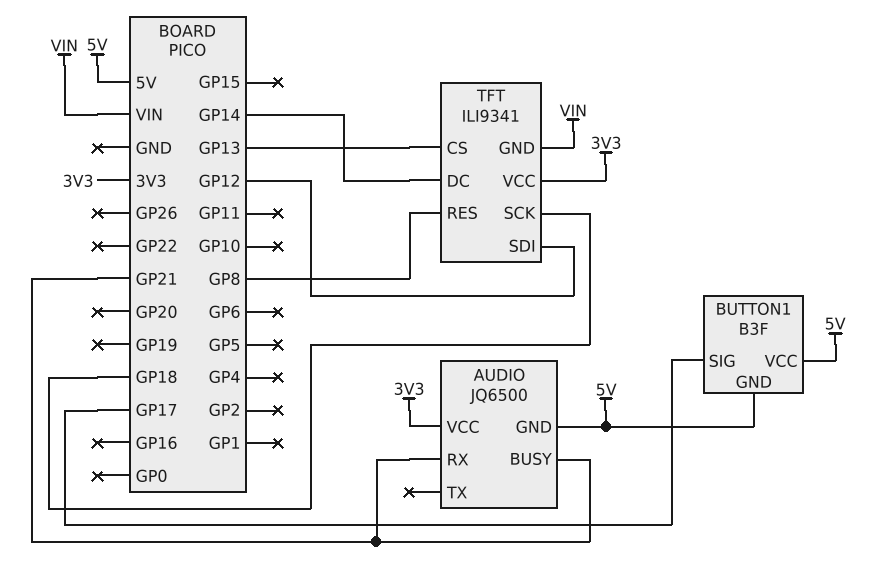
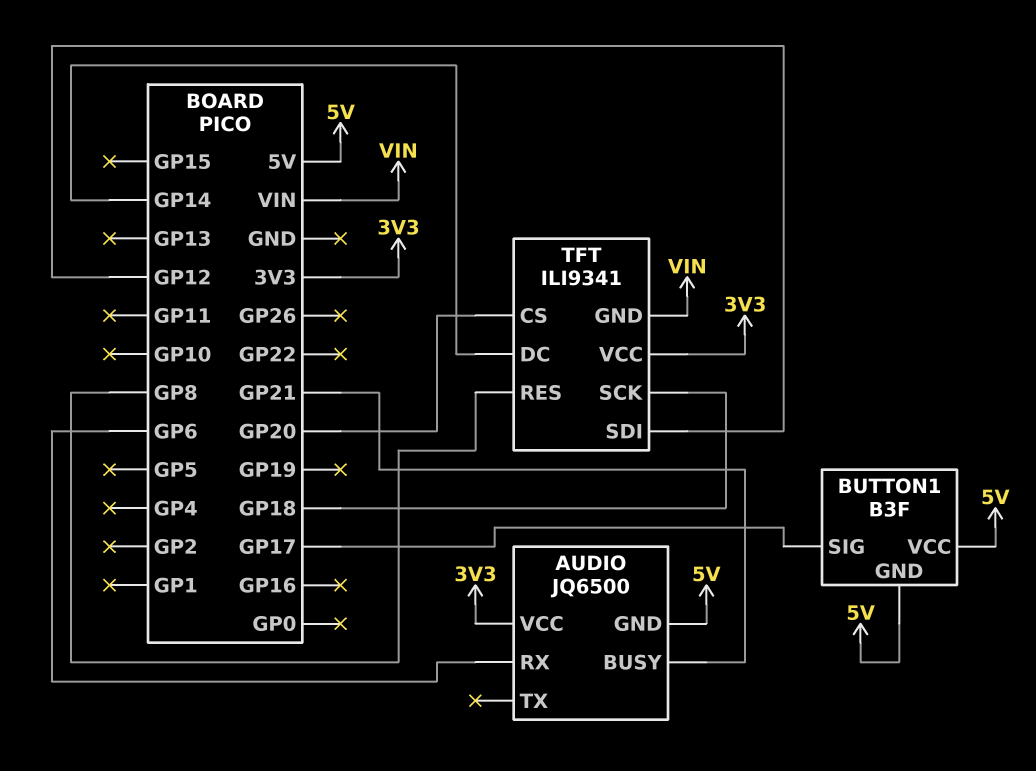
AUDIO pin RX: GP21 -> GP6
TFT pin CS: GP13 -> GP20

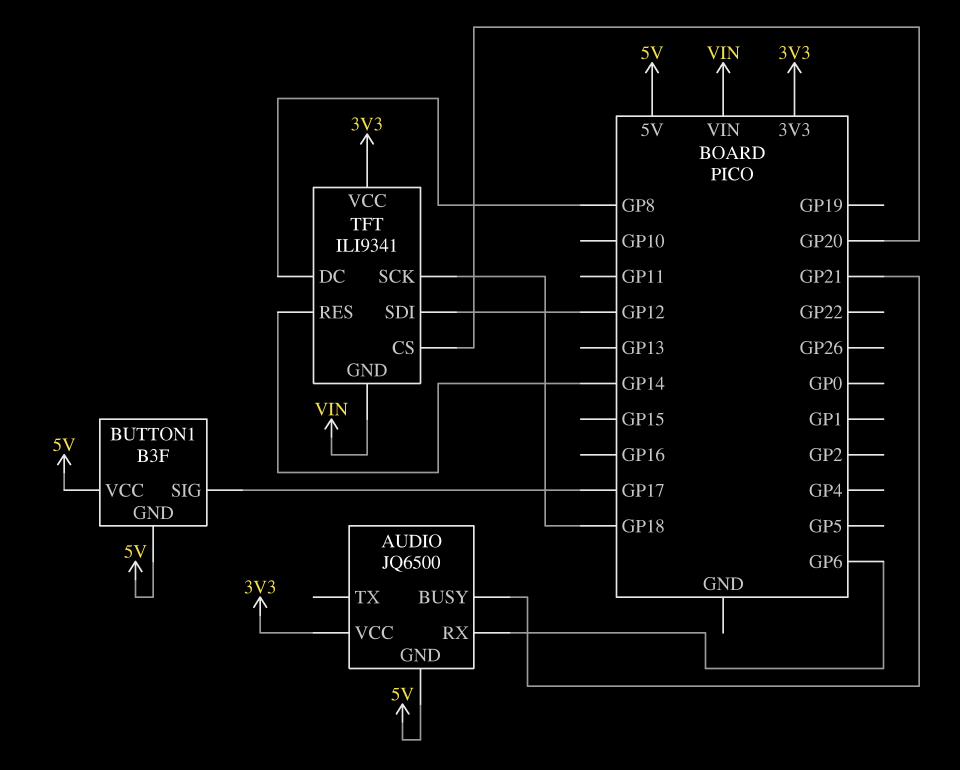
TFT pin DC: GP14 -> GP8
TFT pin RES: GP8 -> GP14

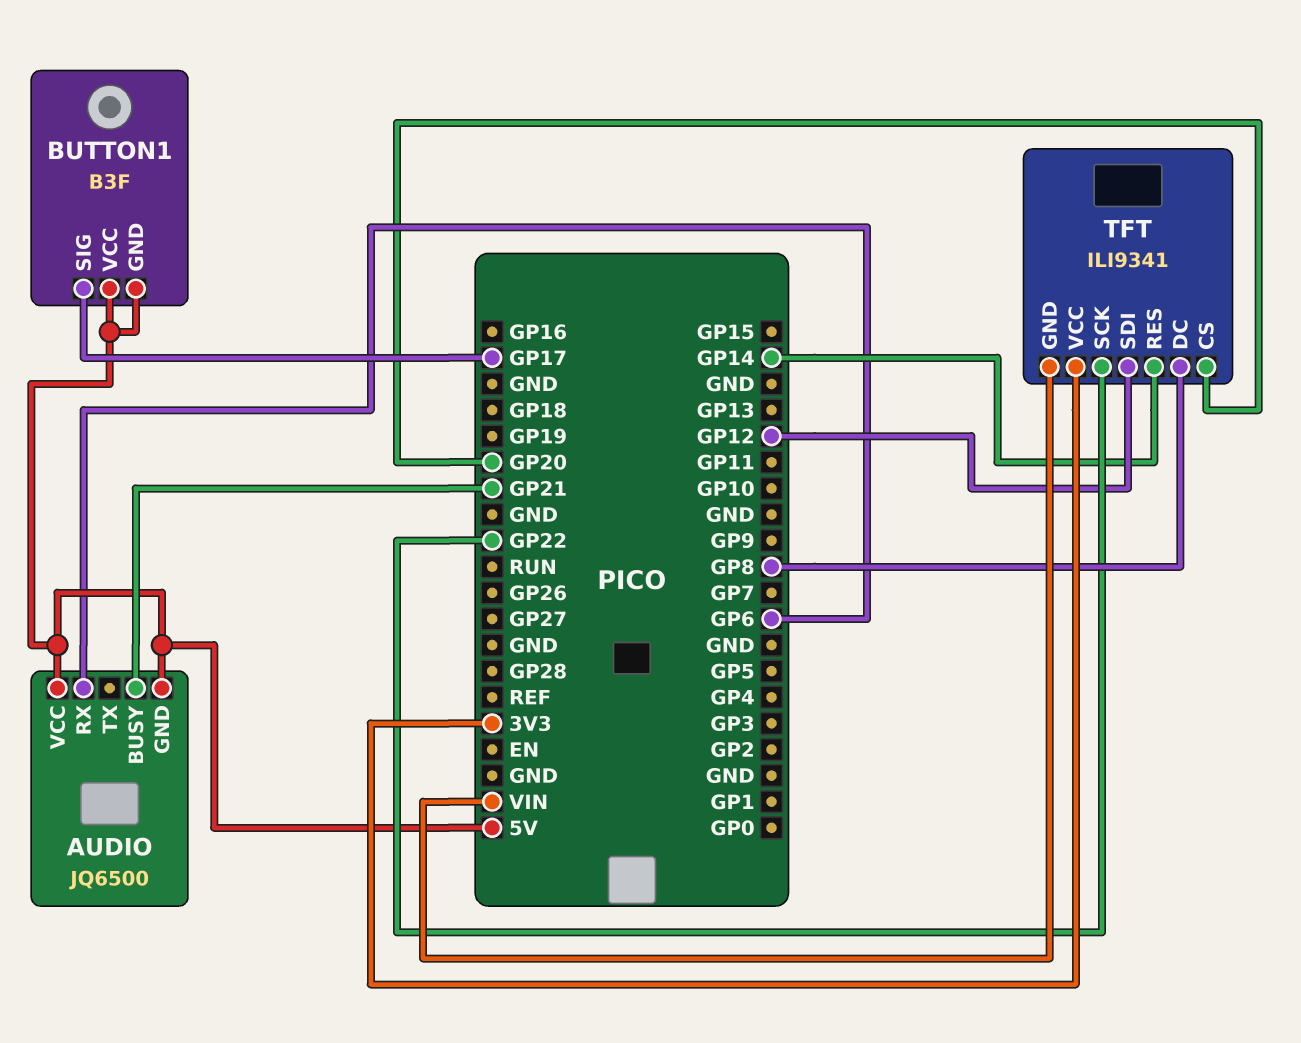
AUDIO pin VCC: 3V3 -> 5V
TFT pin SCK: GP18 -> GP22

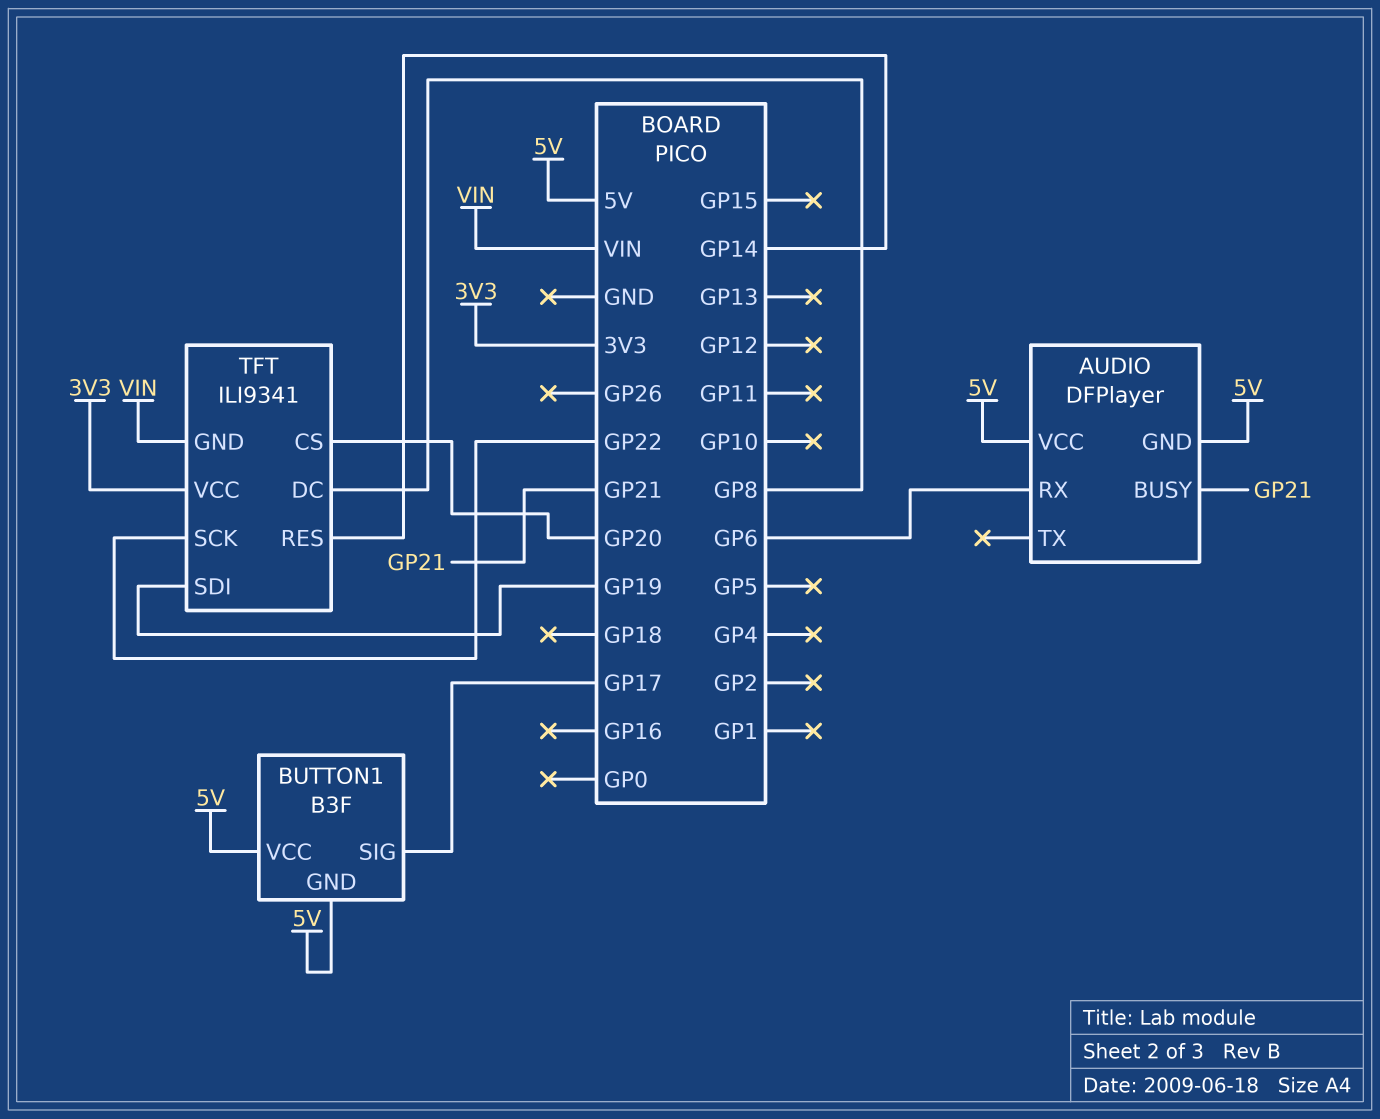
AUDIO: JQ6500 -> DFPlayer
TFT pin SDI: GP12 -> GP19

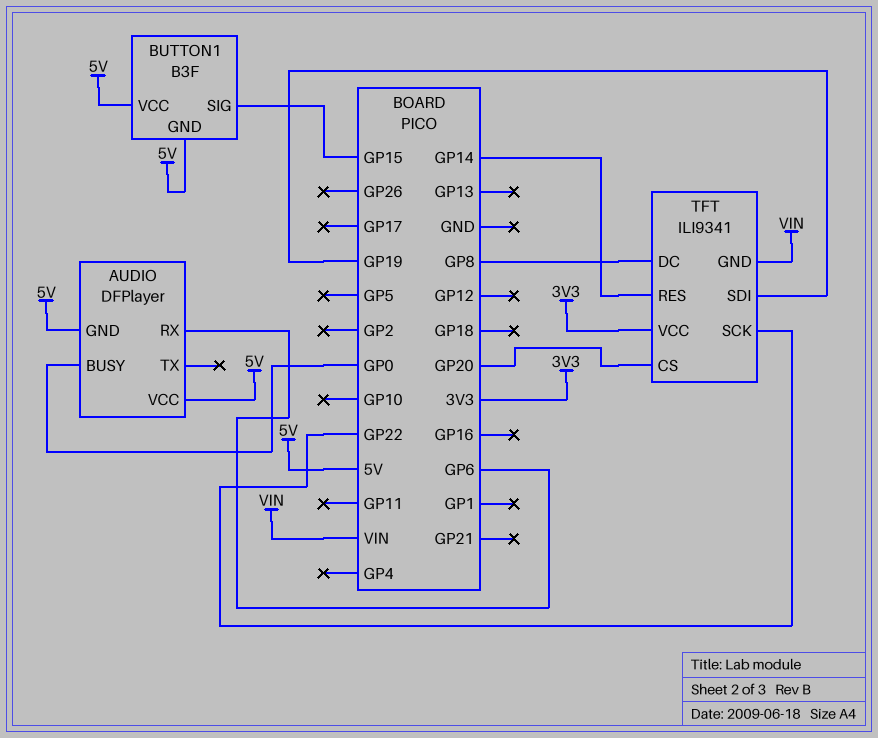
AUDIO pin BUSY: GP21 -> GP0
BUTTON1 pin SIG: GP17 -> GP15

